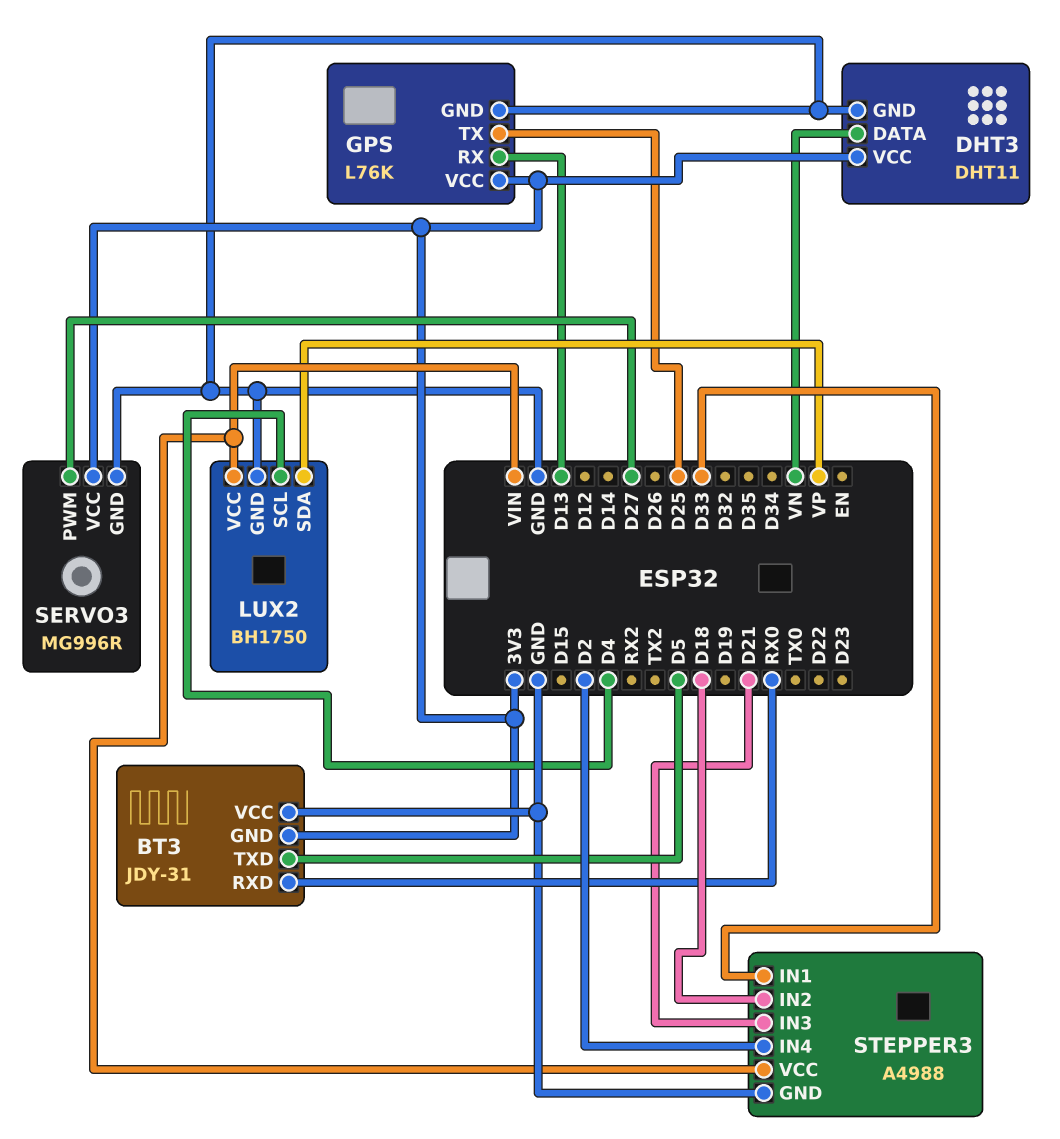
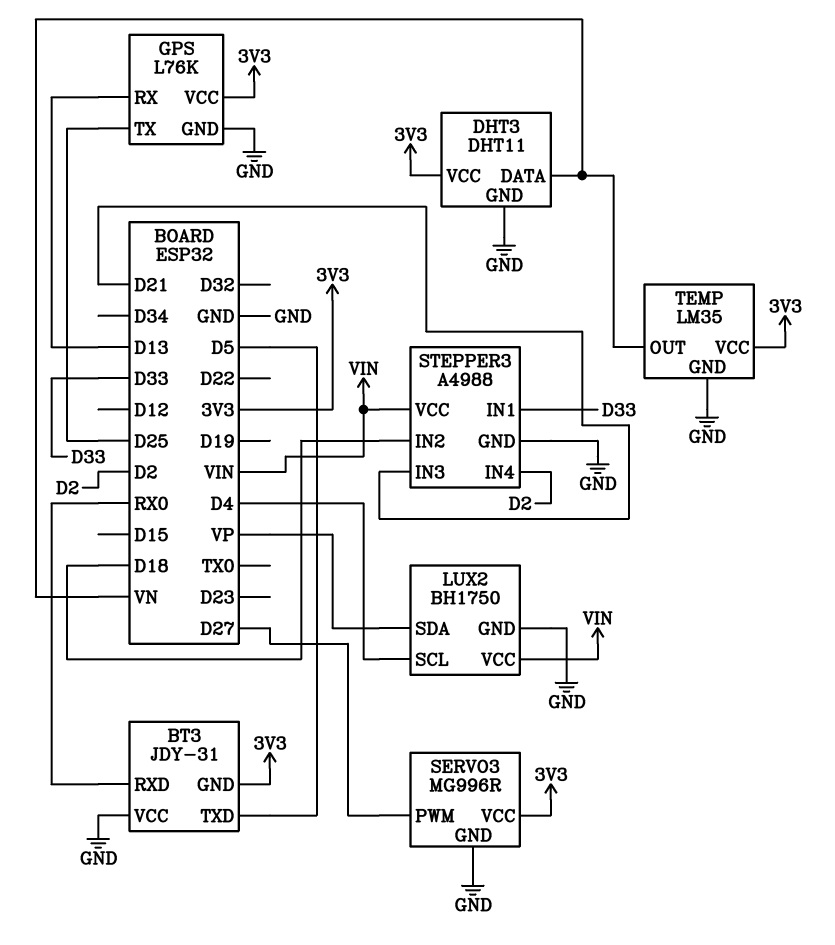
TEMP: none -> LM35
TEMP pin GND: none -> GND
TEMP pin OUT: none -> VN
TEMP pin VCC: none -> 3V3

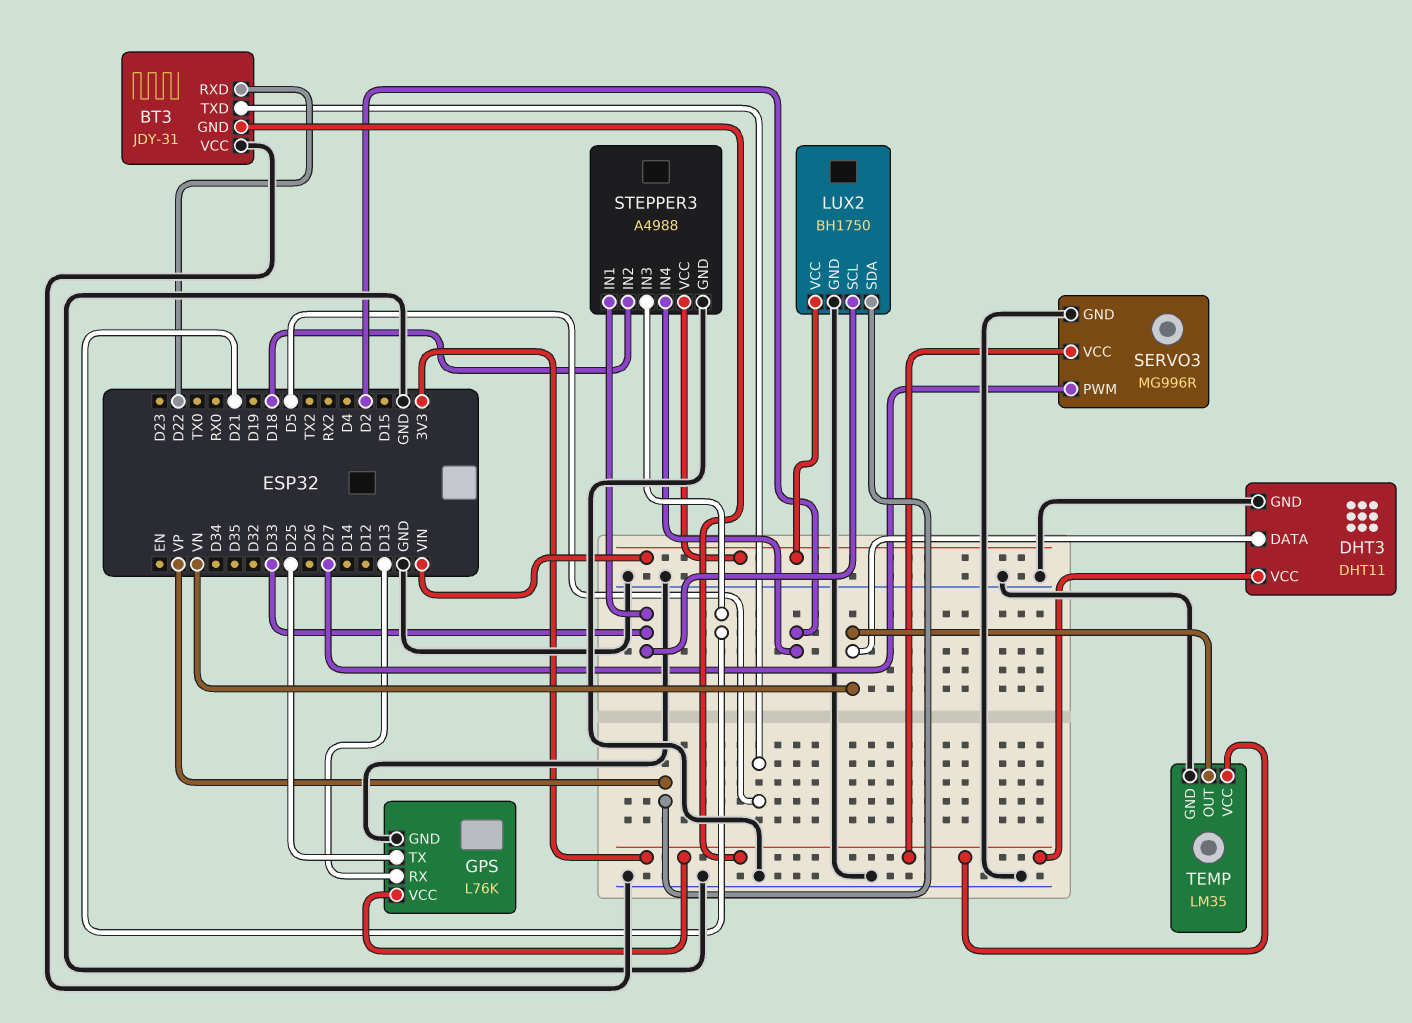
BT3 pin RXD: RX0 -> D22
LUX2 pin SCL: D4 -> D33

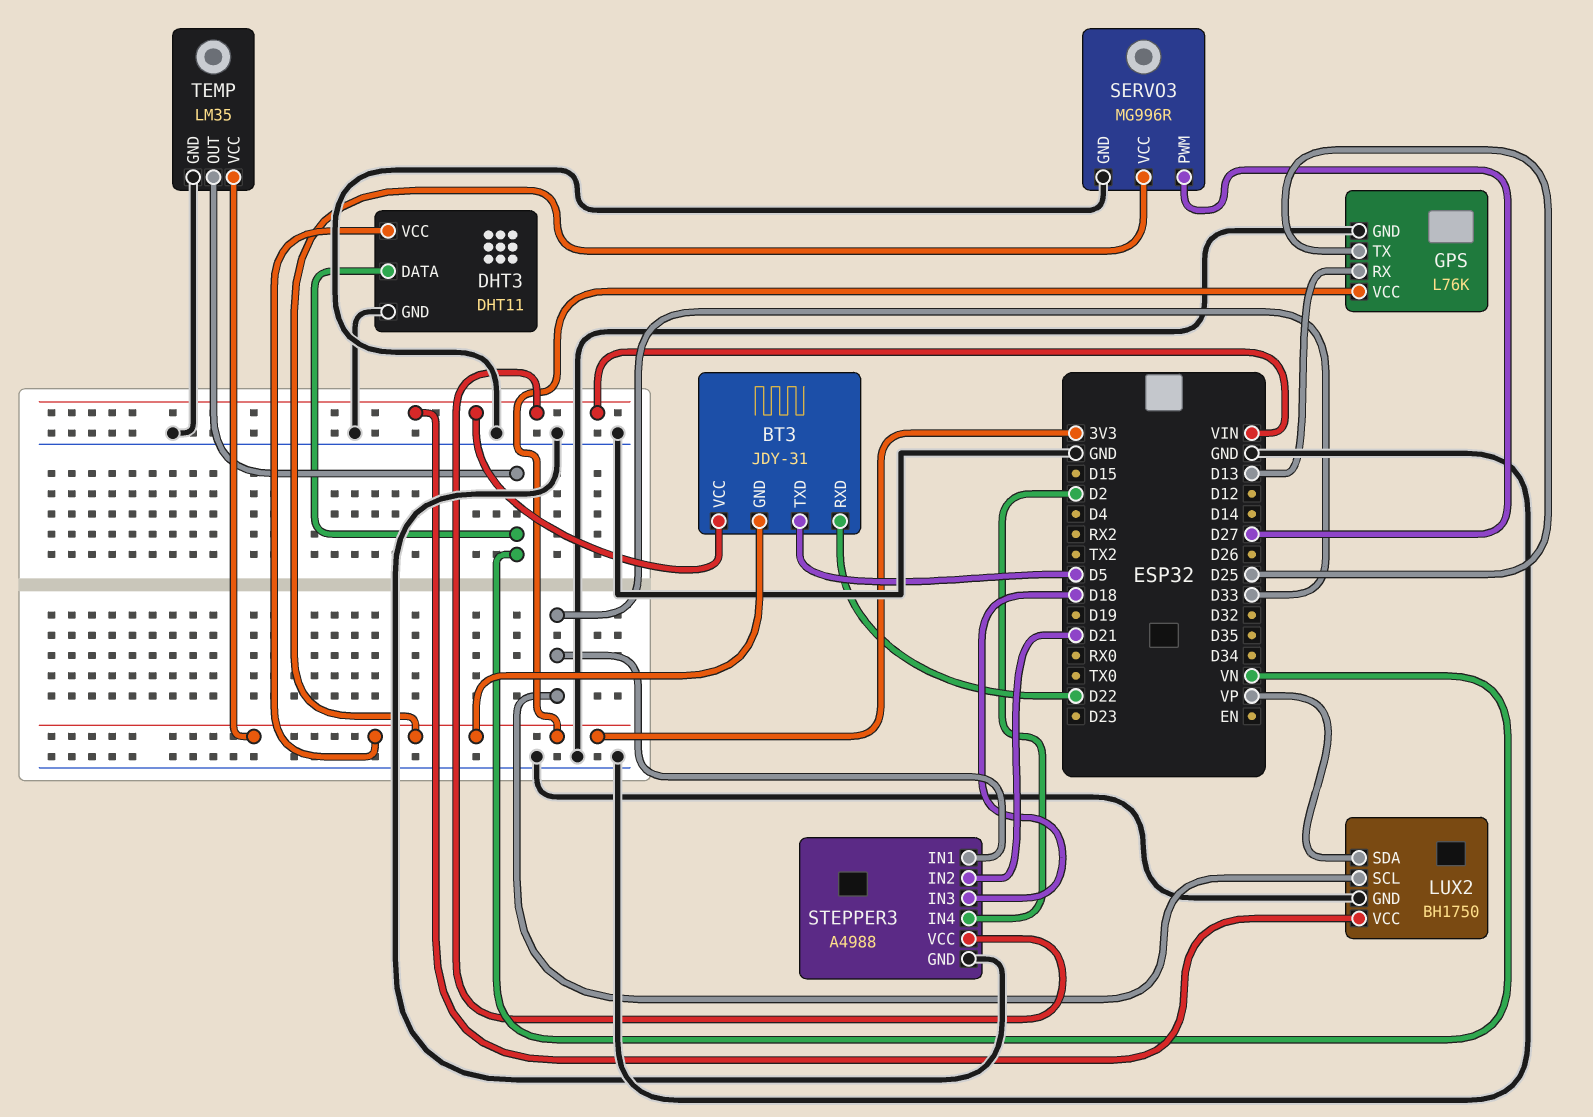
BT3 pin VCC: GND -> VIN
STEPPER3 pin IN2: D18 -> D21
STEPPER3 pin IN3: D21 -> D18

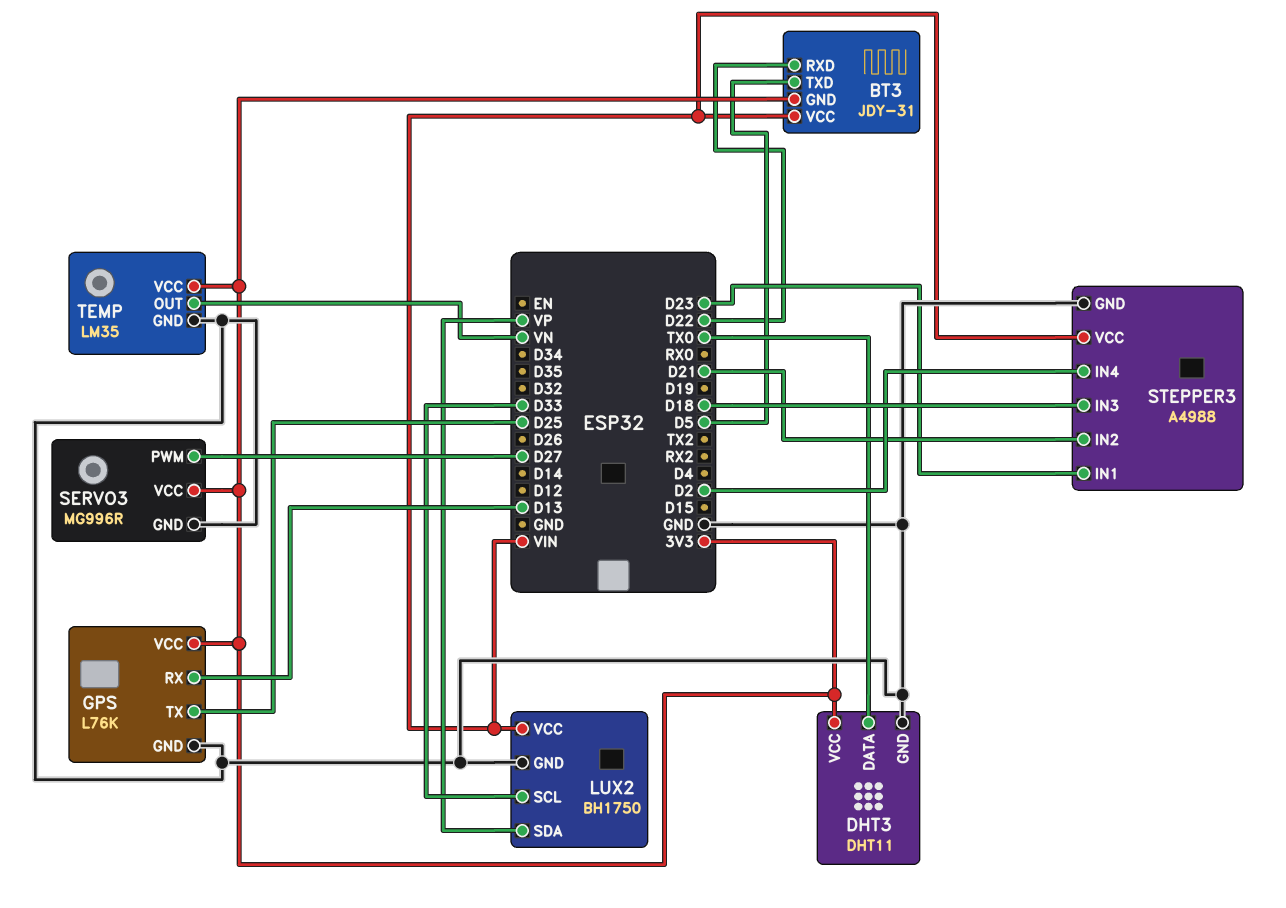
DHT3 pin DATA: VN -> TX0
STEPPER3 pin IN1: D33 -> D23

